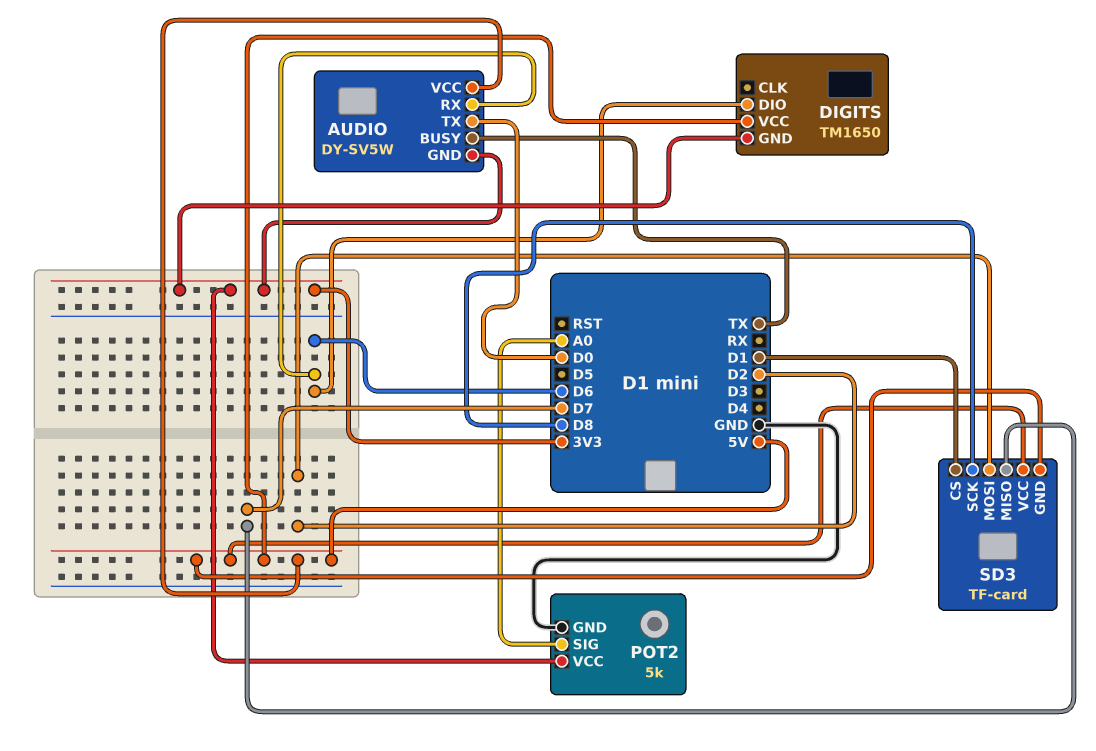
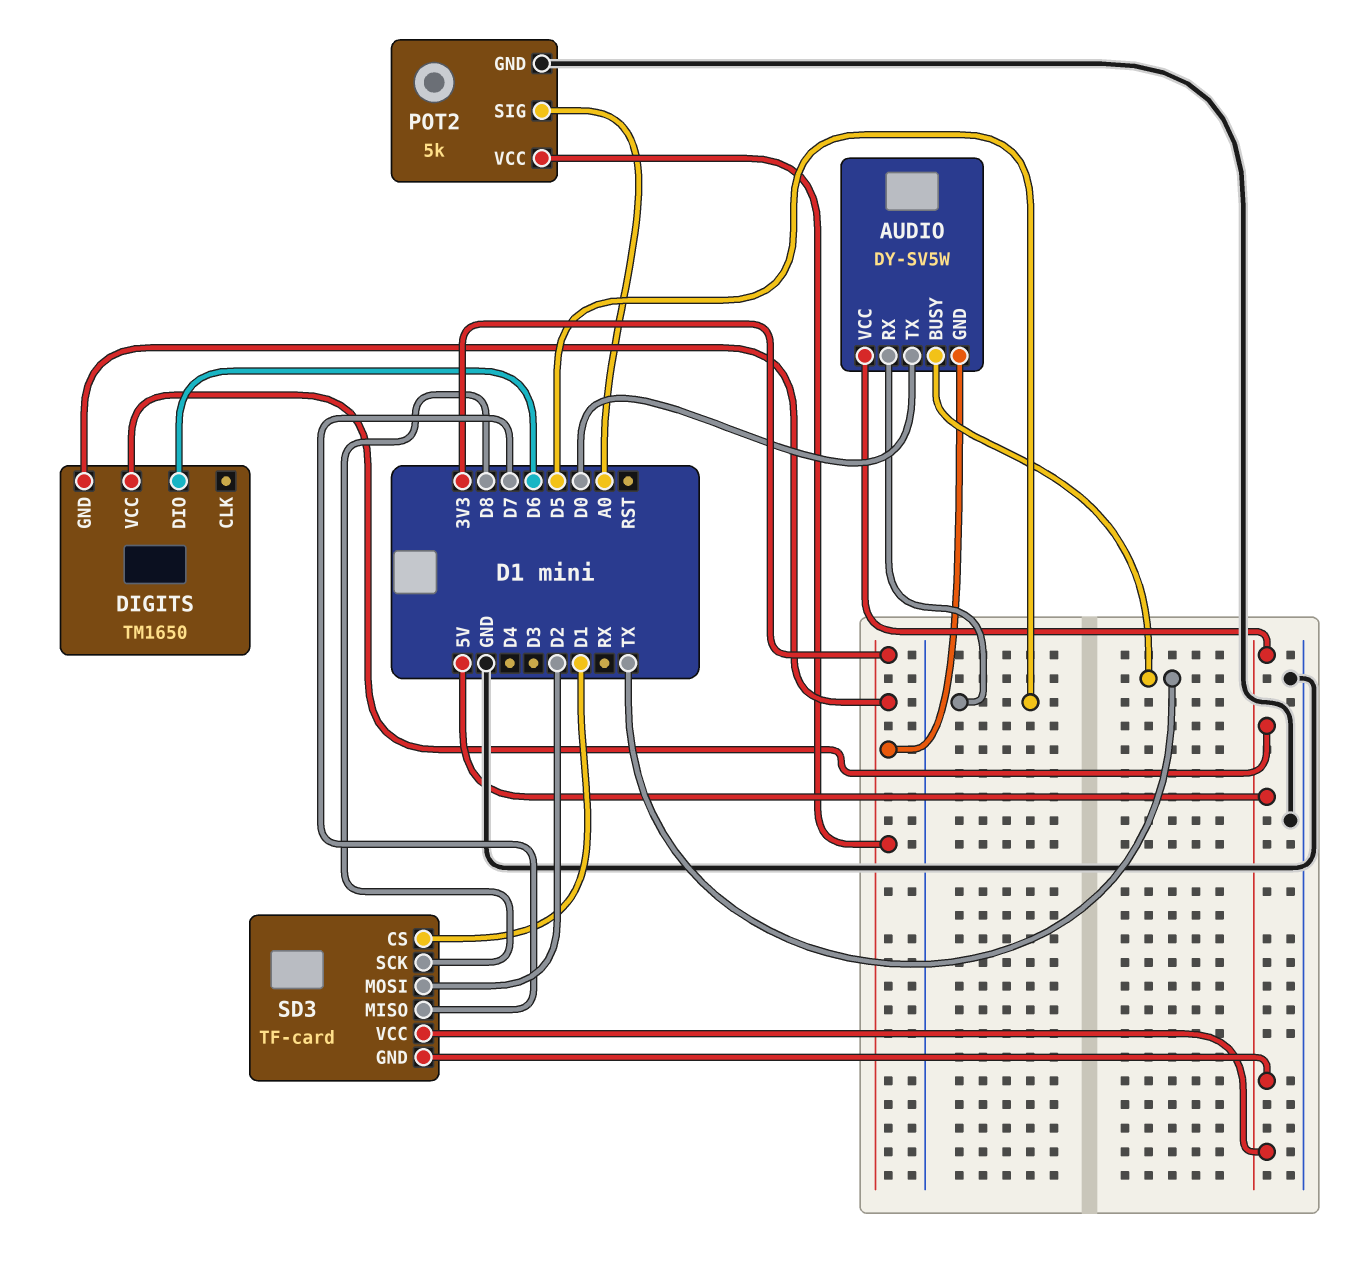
AUDIO pin RX: D6 -> D5

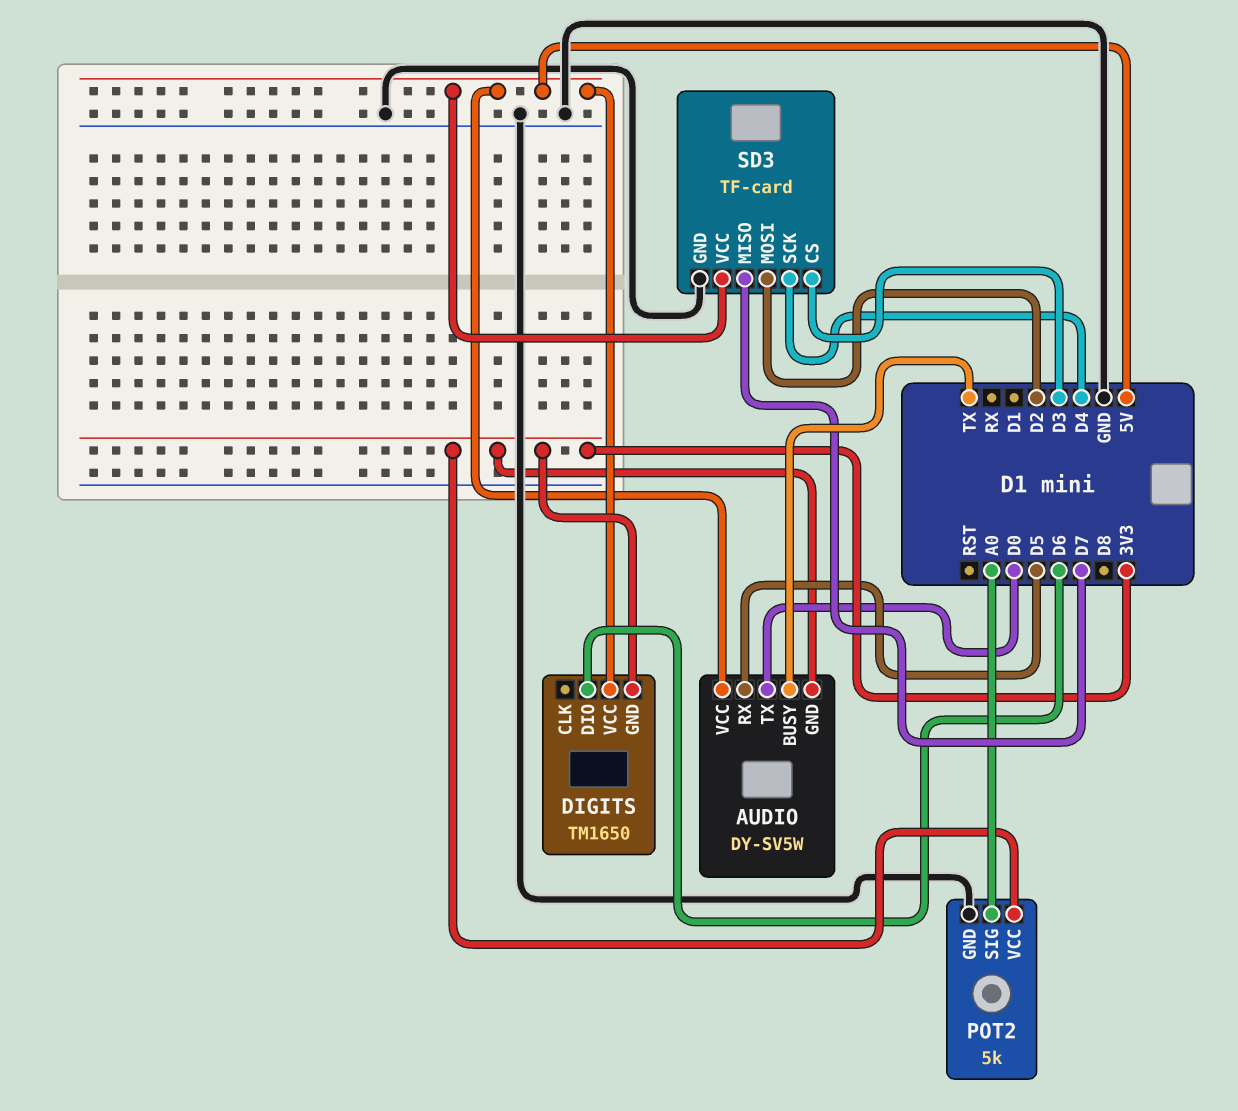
SD3 pin CS: D1 -> D3
SD3 pin GND: 5V -> GND
SD3 pin SCK: D8 -> D4

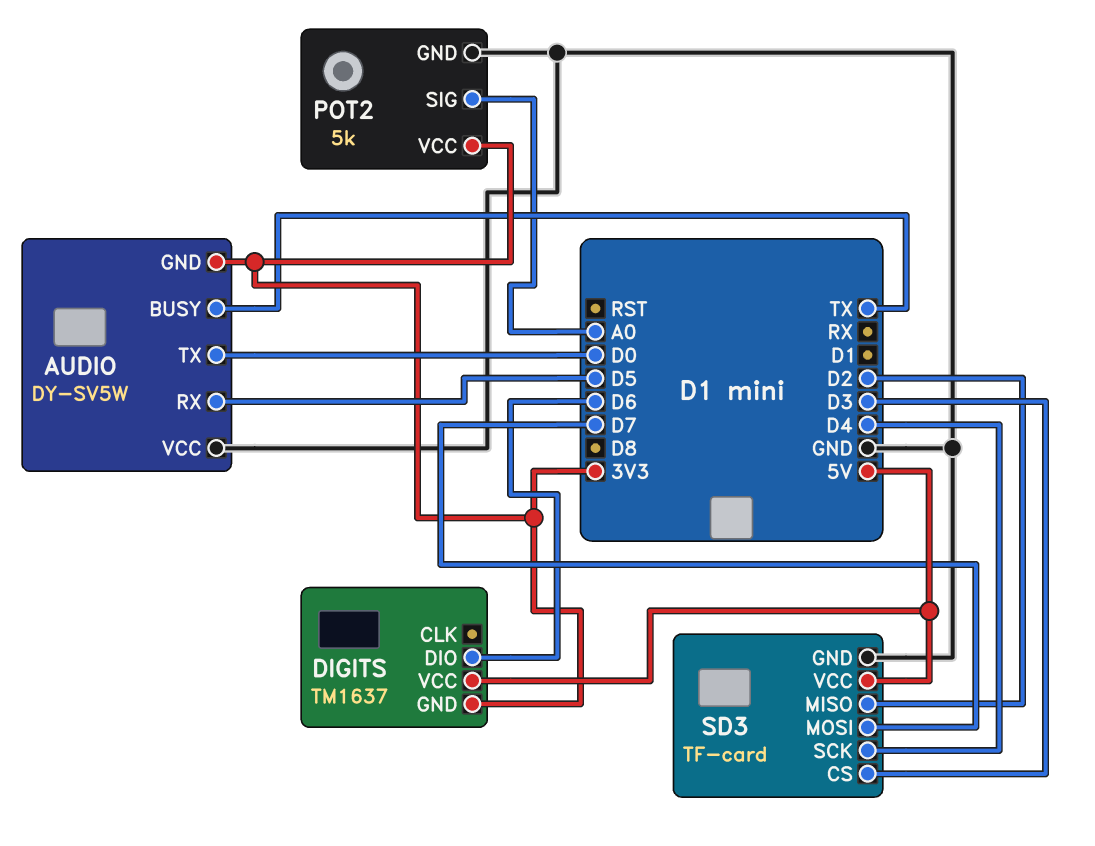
AUDIO pin VCC: 5V -> GND
DIGITS: TM1650 -> TM1637
SD3 pin MISO: D7 -> D2
SD3 pin MOSI: D2 -> D7

